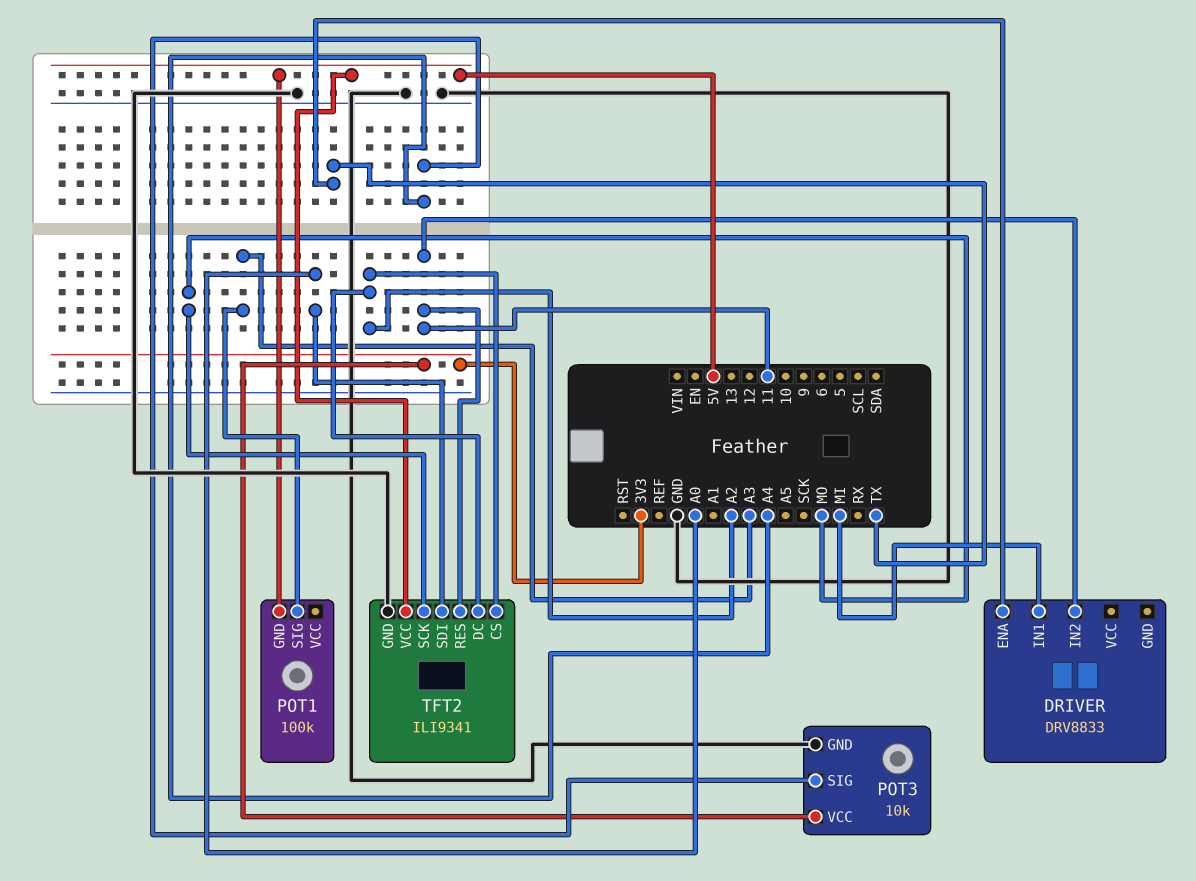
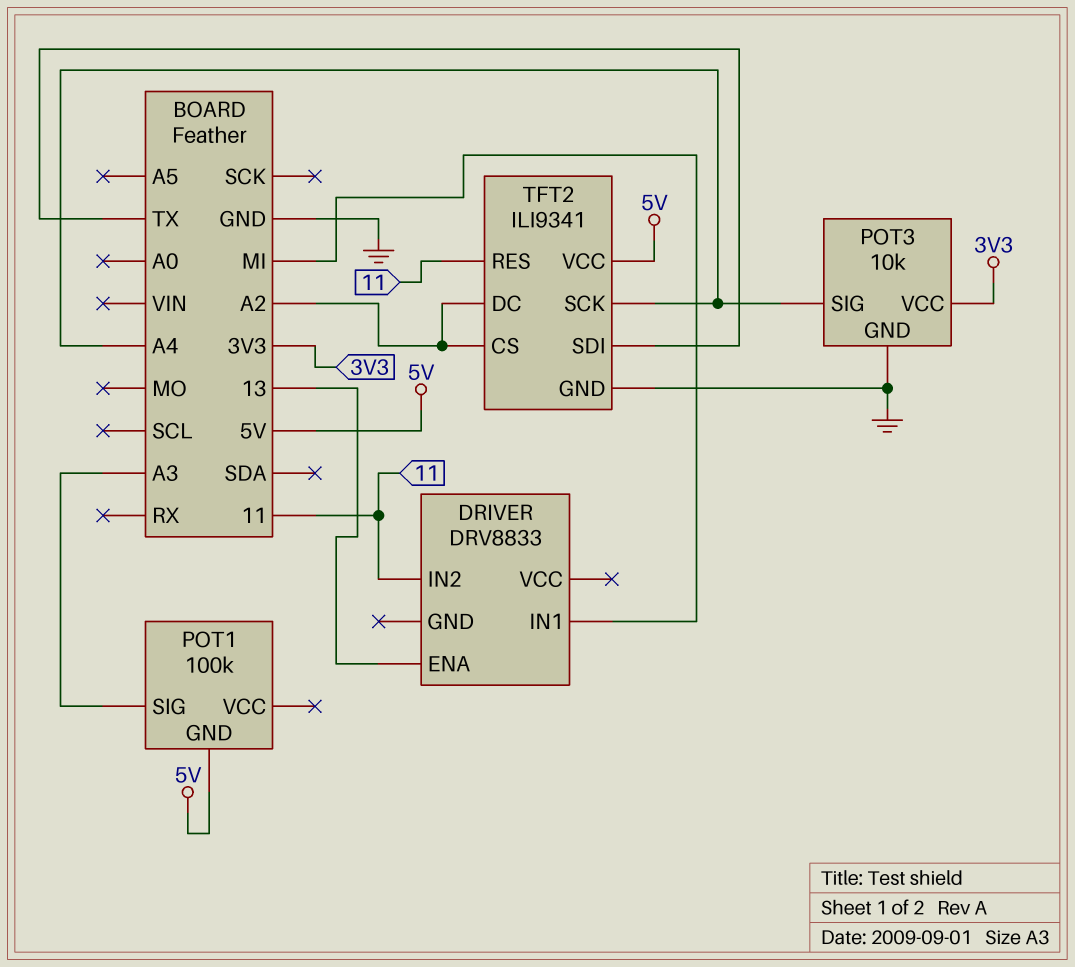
DRIVER pin ENA: TX -> 13
TFT2 pin SCK: MO -> A4
TFT2 pin SDI: A0 -> TX

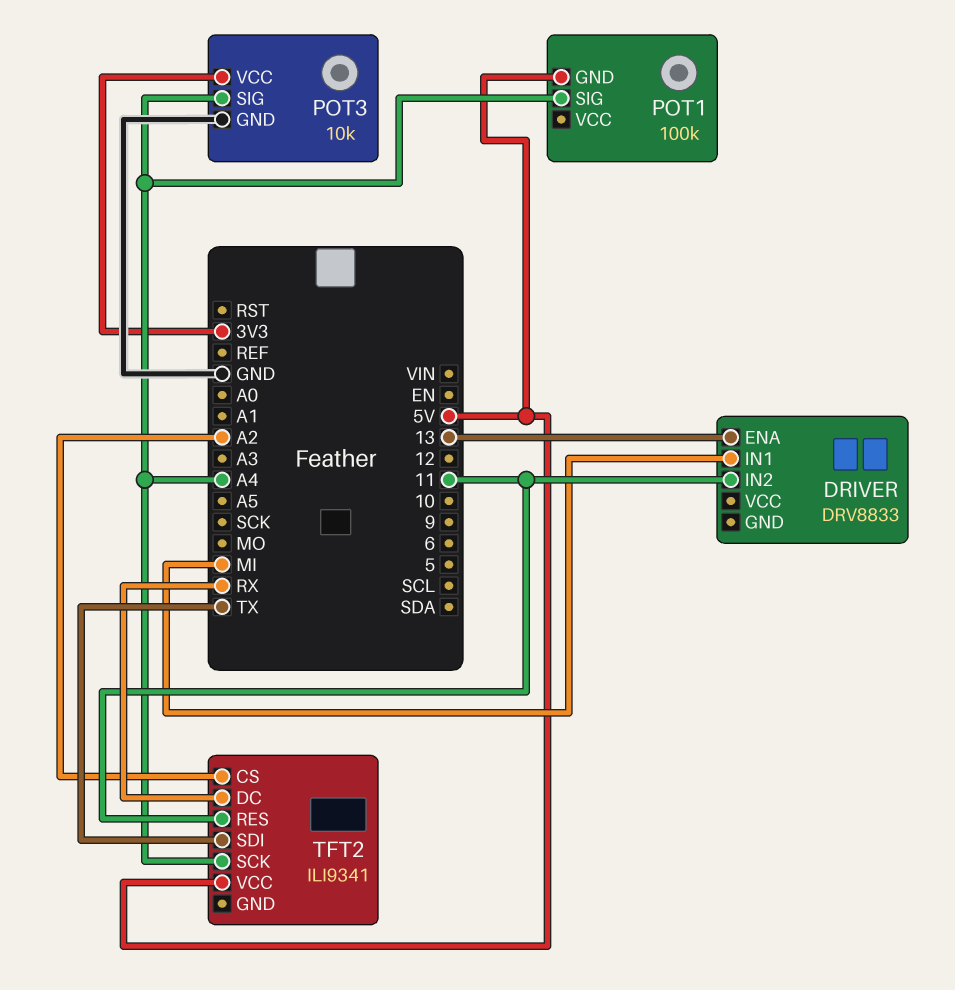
POT1 pin SIG: A3 -> A4
TFT2 pin DC: A2 -> RX
TFT2 pin GND: GND -> none

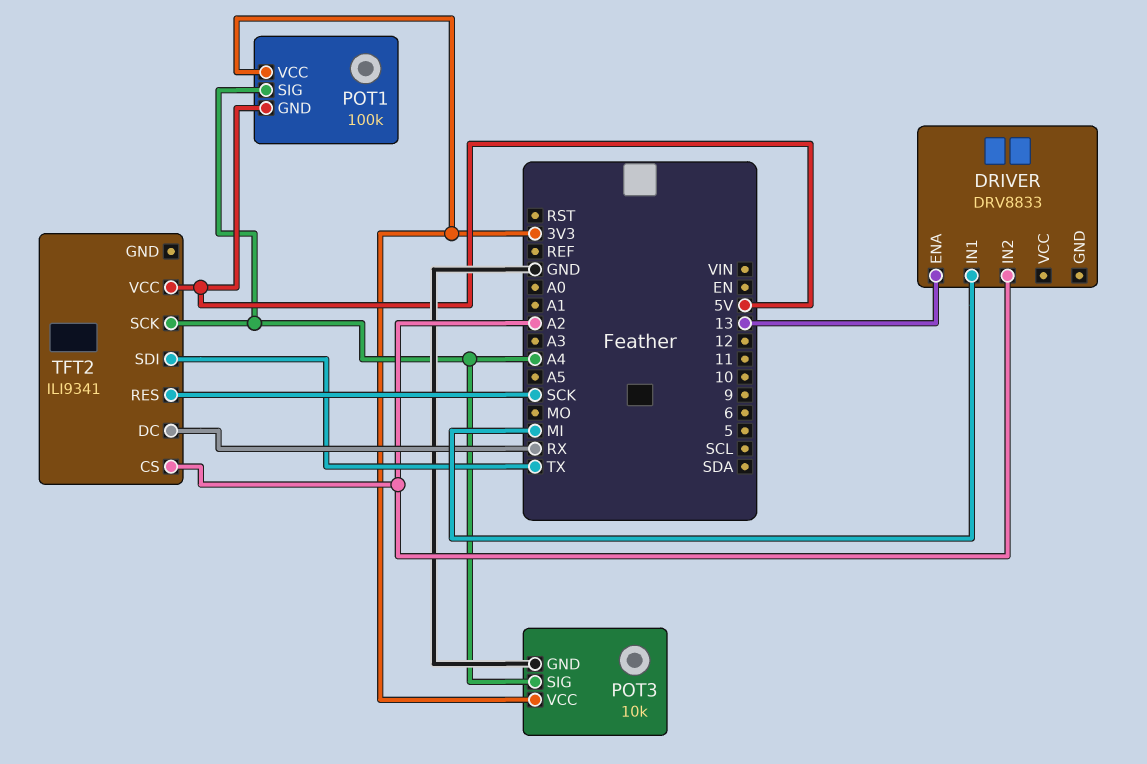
DRIVER pin IN2: 11 -> A2
POT1 pin VCC: none -> 3V3
TFT2 pin RES: 11 -> SCK

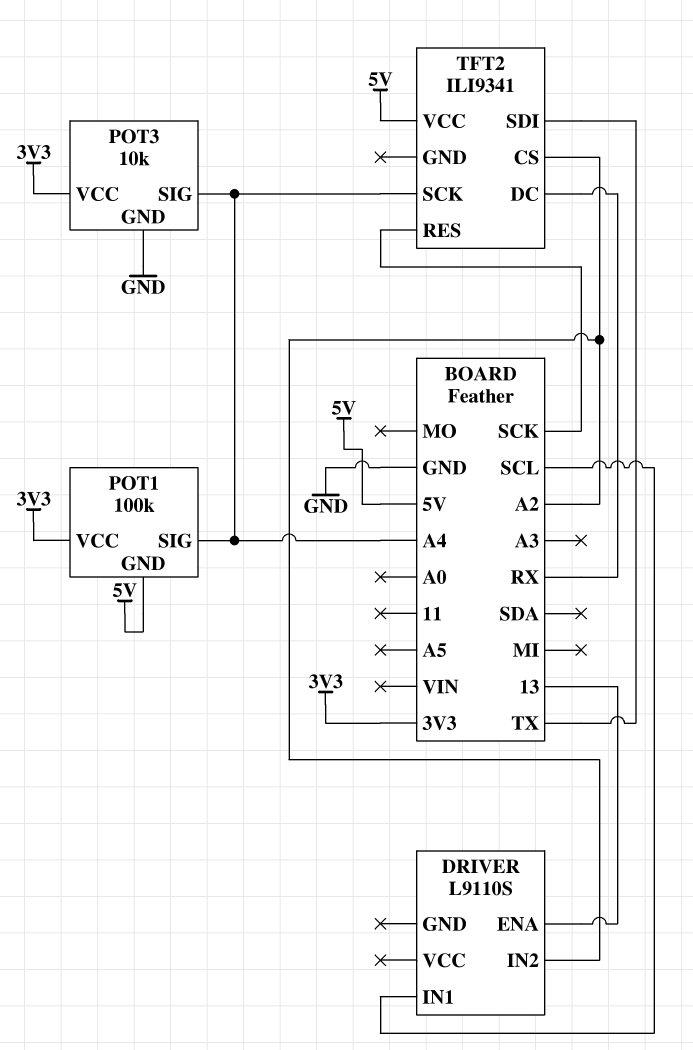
DRIVER: DRV8833 -> L9110S
DRIVER pin IN1: MI -> SCL

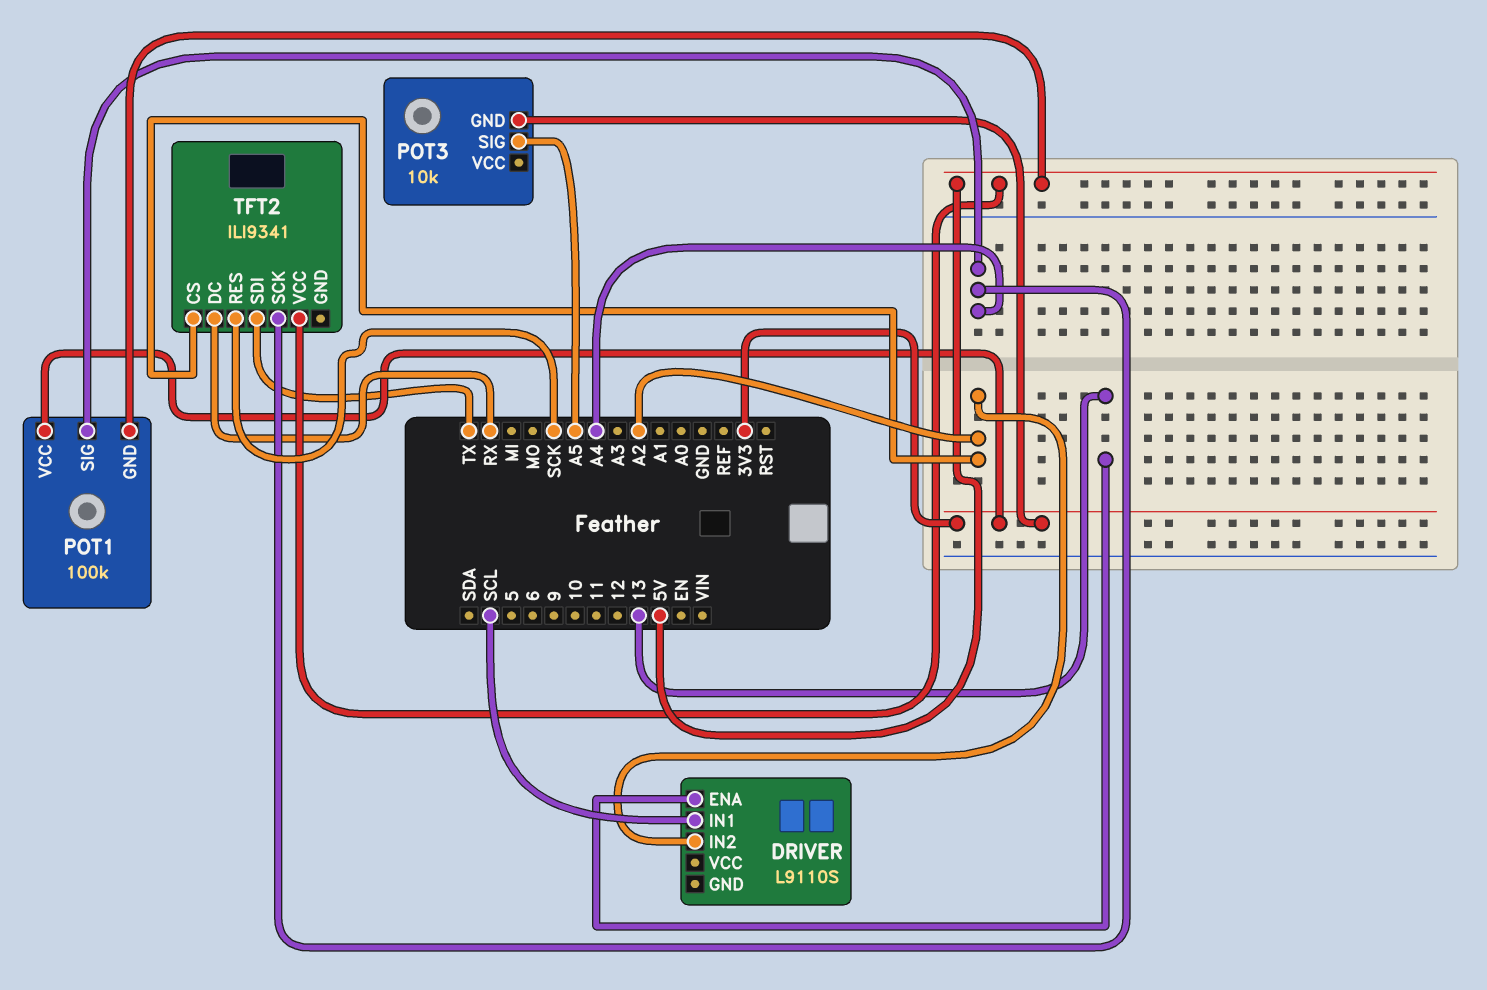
POT3 pin GND: GND -> 3V3
POT3 pin SIG: A4 -> A5
POT3 pin VCC: 3V3 -> none

